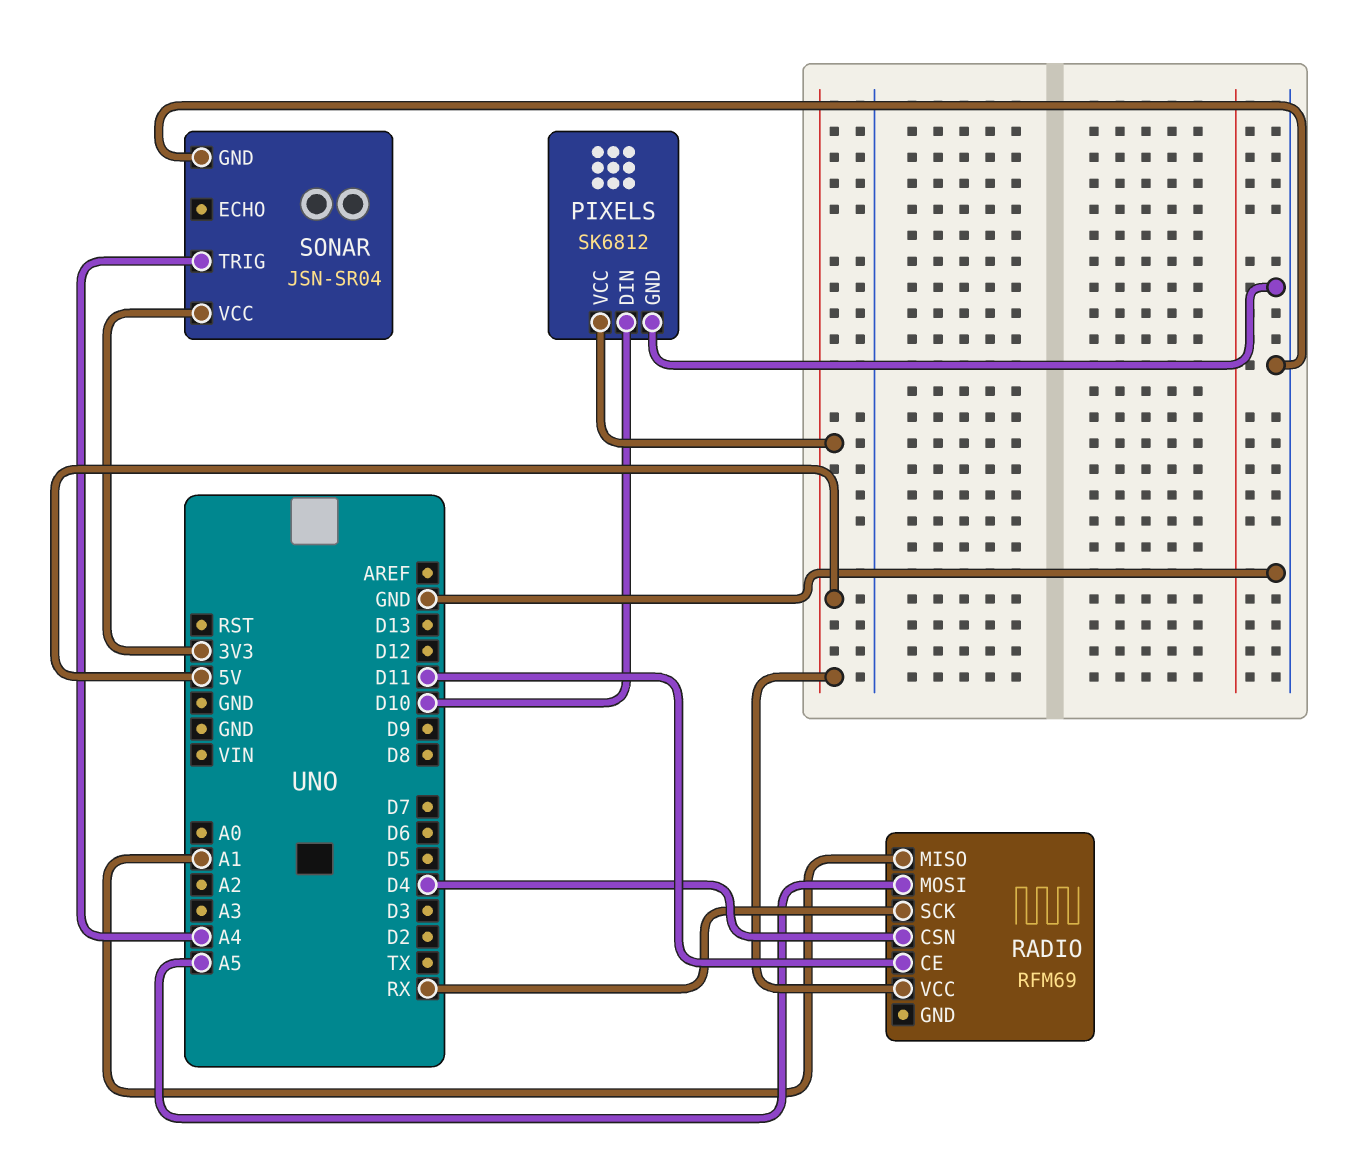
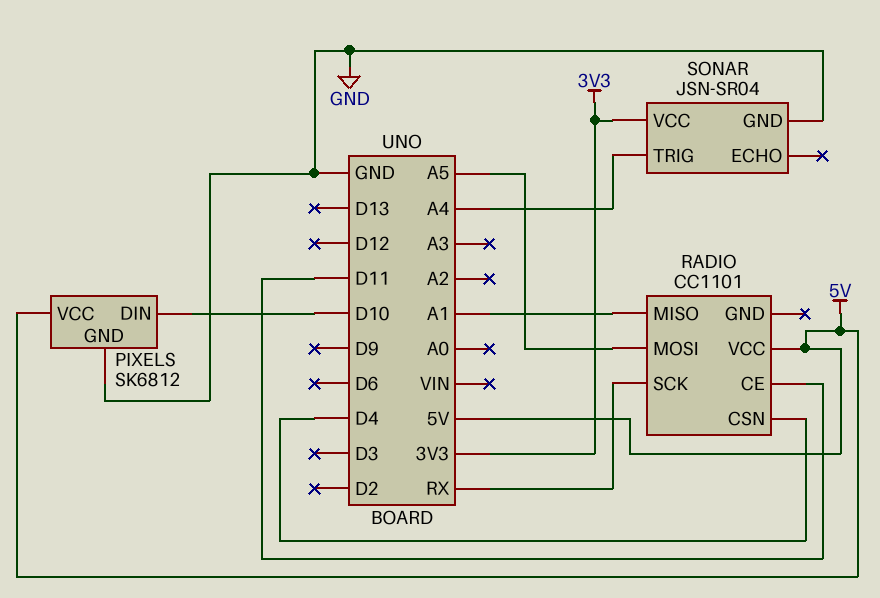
RADIO: RFM69 -> CC1101

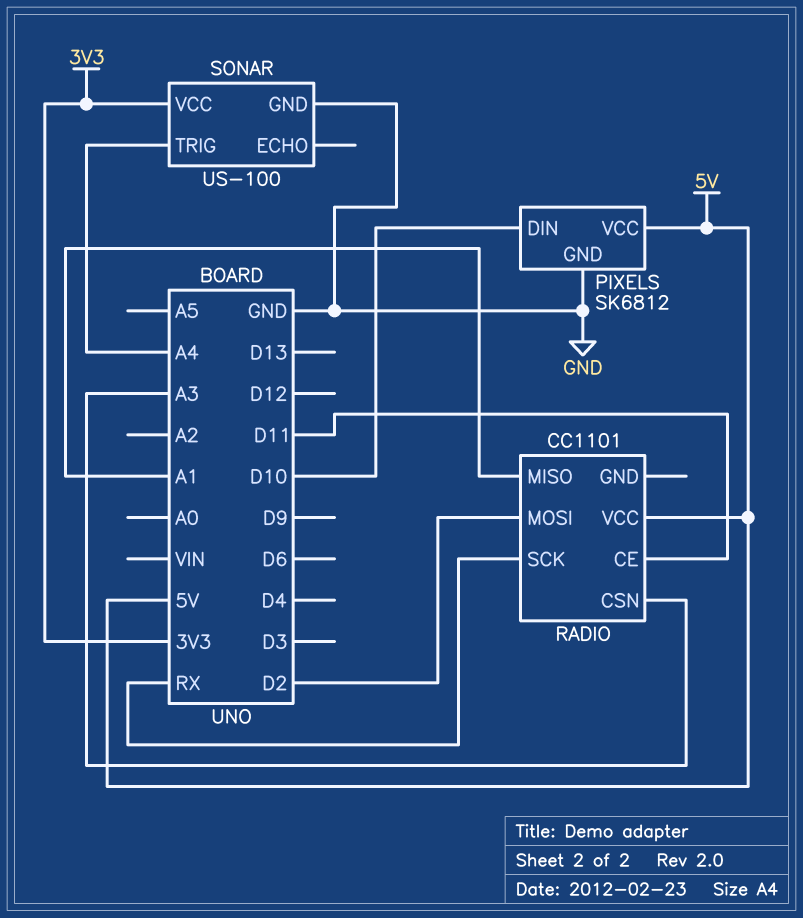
RADIO pin CSN: D4 -> A3
RADIO pin MOSI: A5 -> D2
SONAR: JSN-SR04 -> US-100

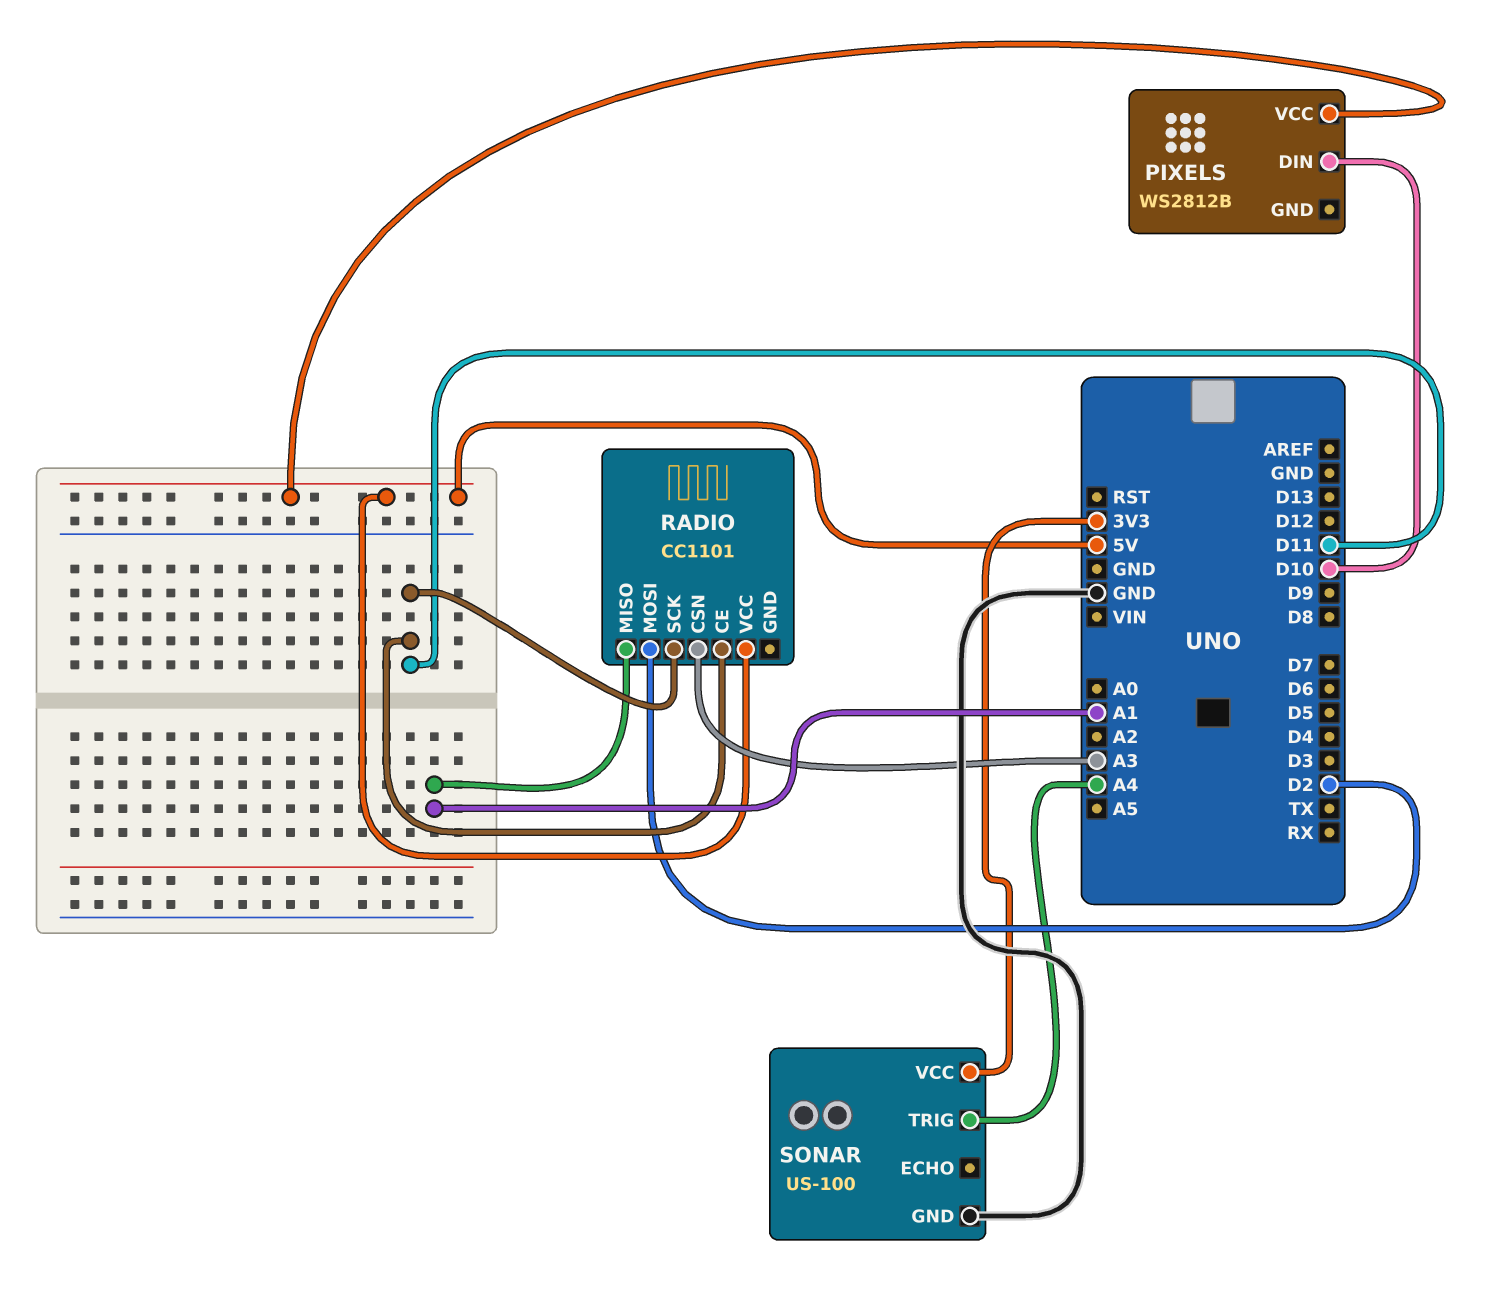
PIXELS: SK6812 -> WS2812B
PIXELS pin GND: GND -> none
RADIO pin SCK: RX -> D11

